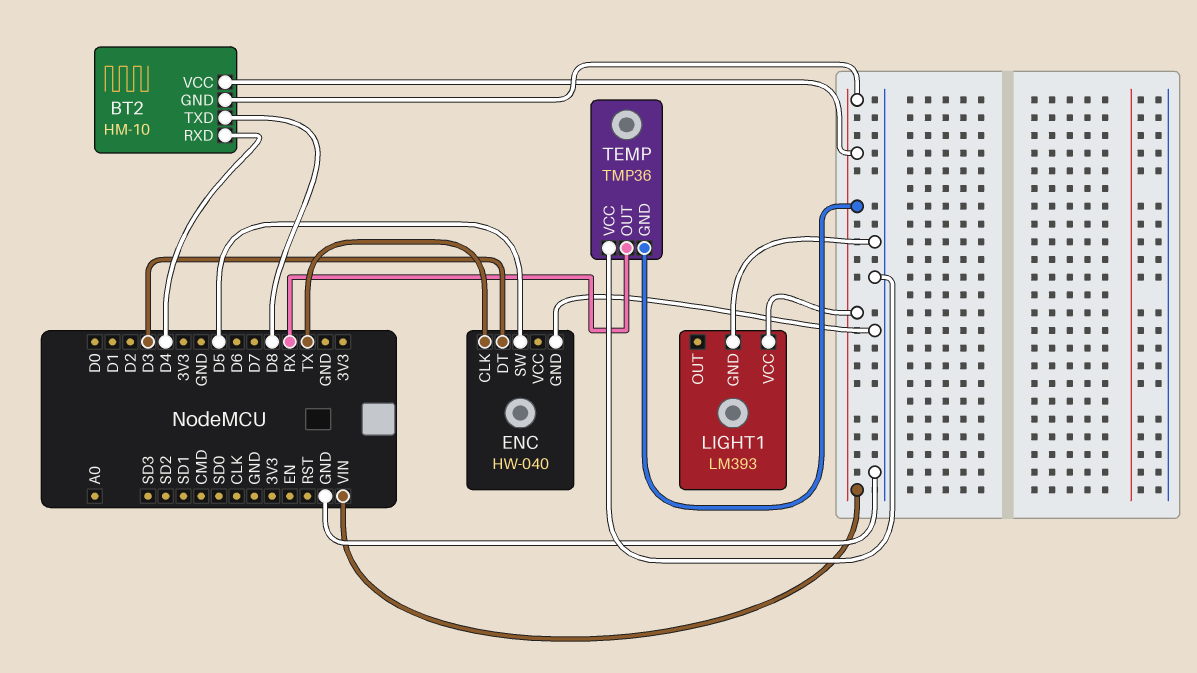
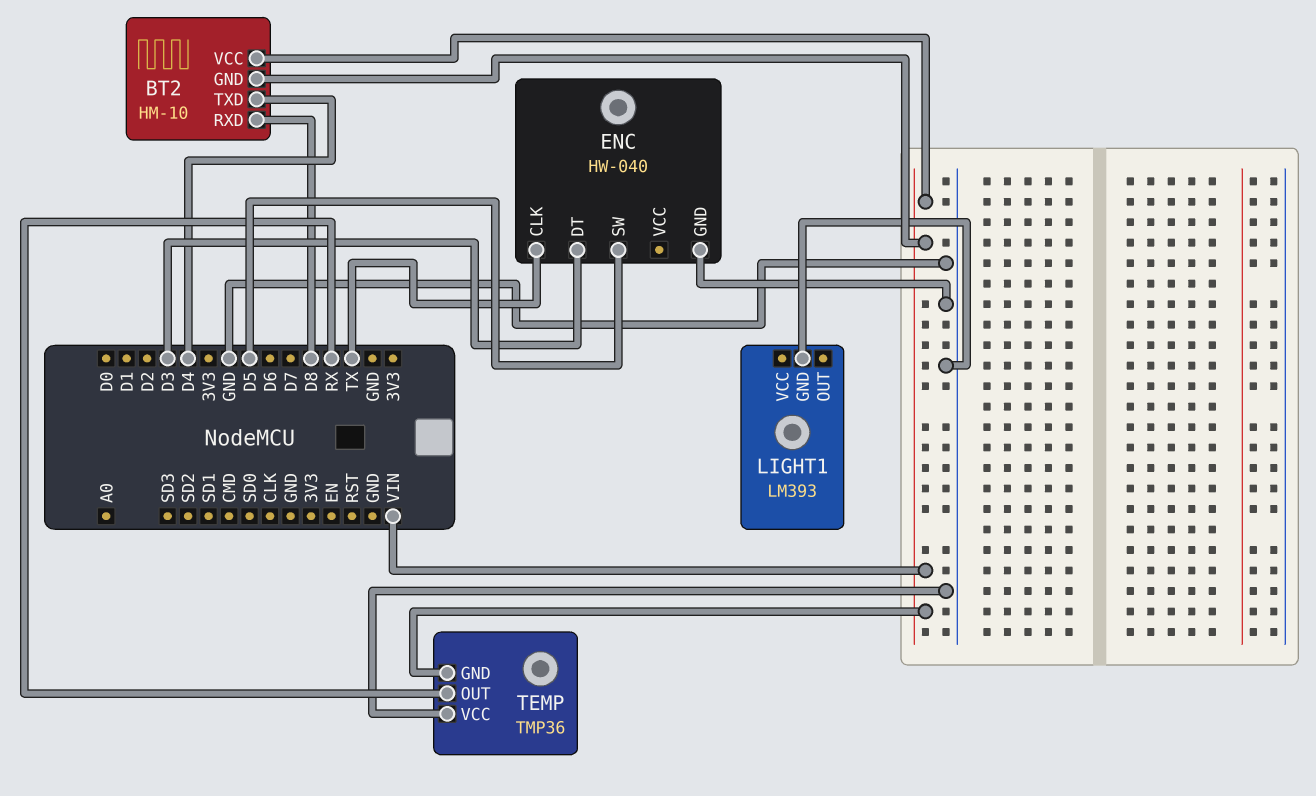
BT2 pin RXD: D4 -> D8
BT2 pin TXD: D8 -> D4
LIGHT1 pin VCC: VIN -> none

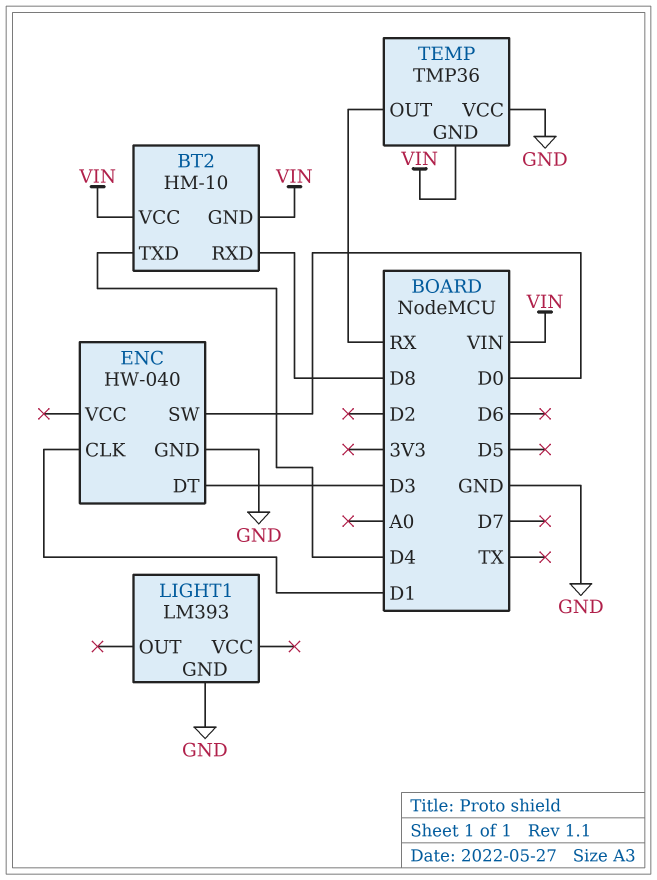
ENC pin CLK: TX -> D1
ENC pin SW: D5 -> D0

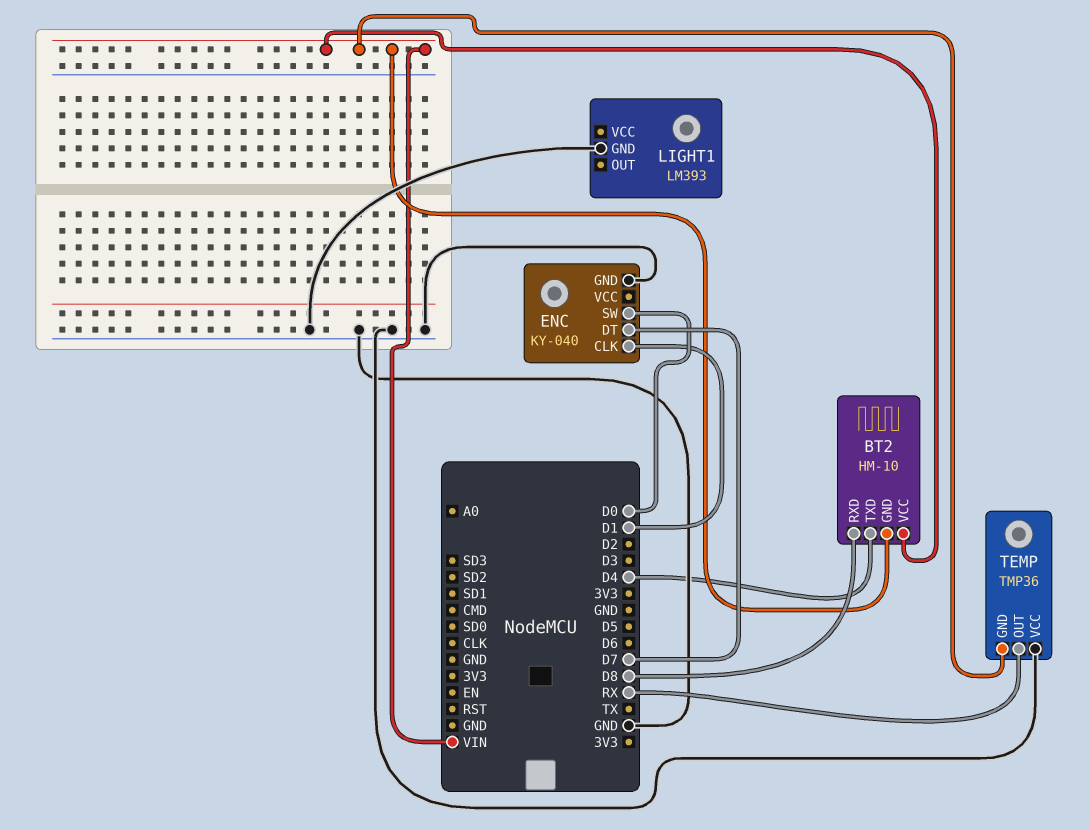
ENC: HW-040 -> KY-040
ENC pin DT: D3 -> D7

